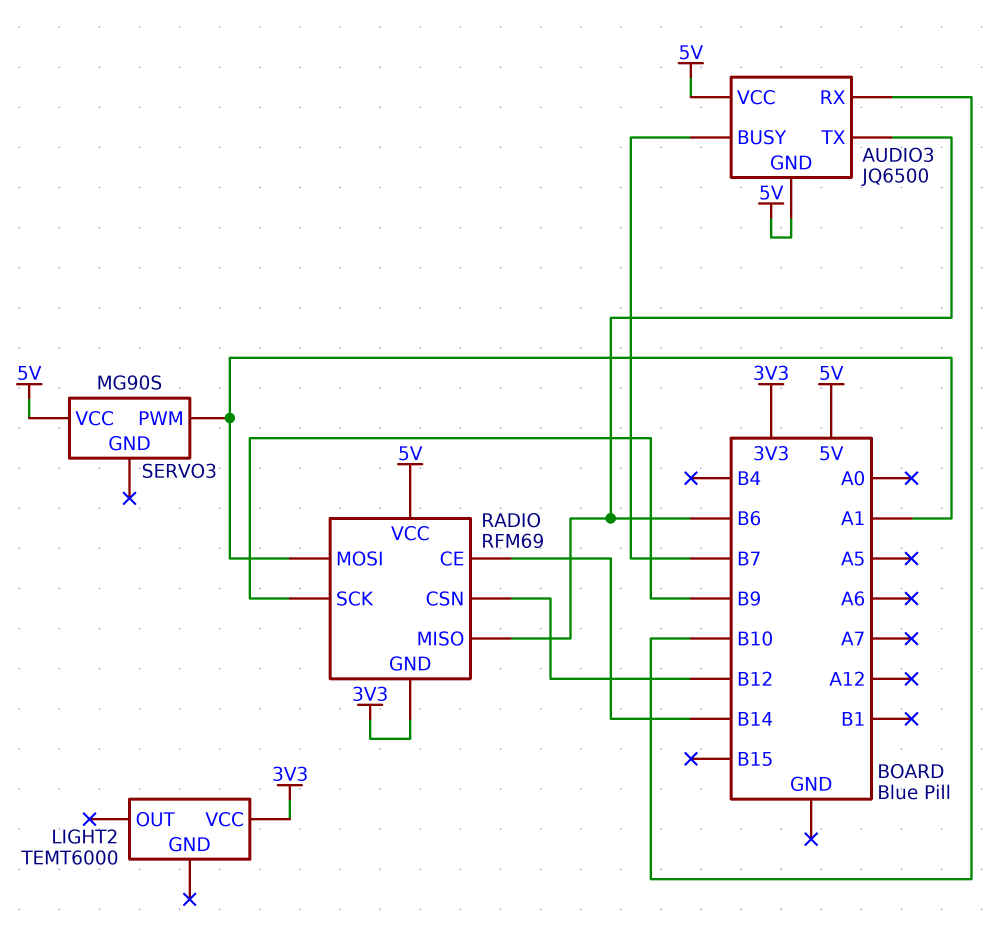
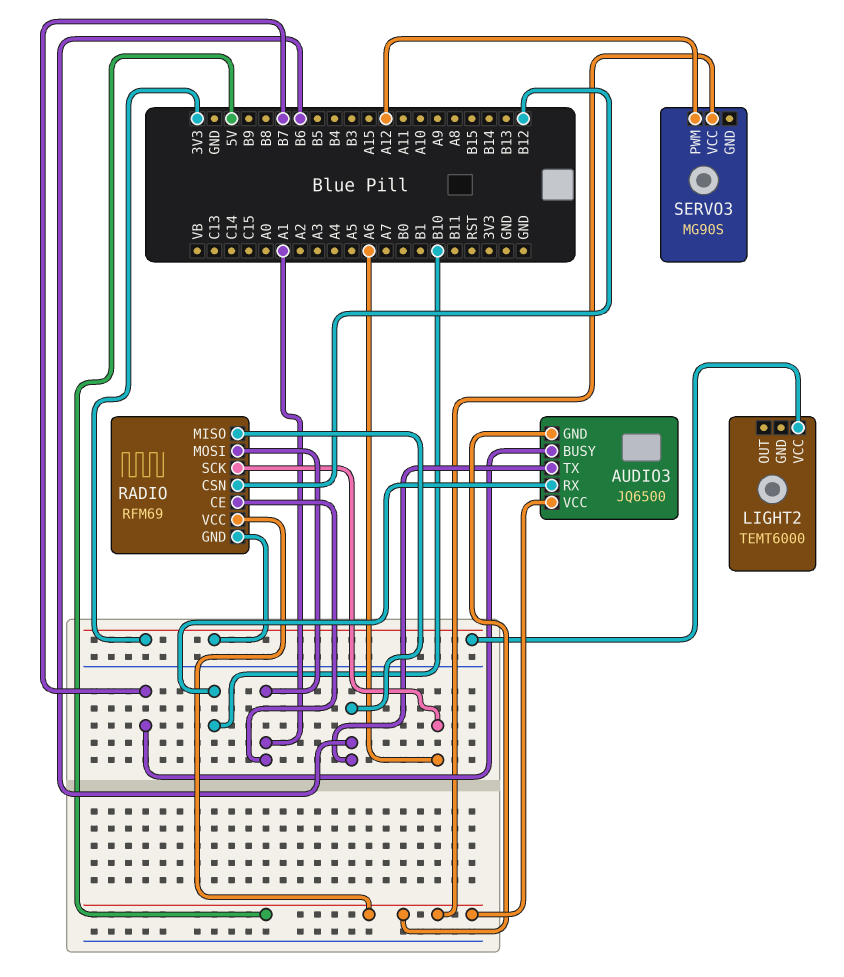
RADIO pin CE: B14 -> A1
RADIO pin SCK: B9 -> A6
SERVO3 pin PWM: A1 -> A12

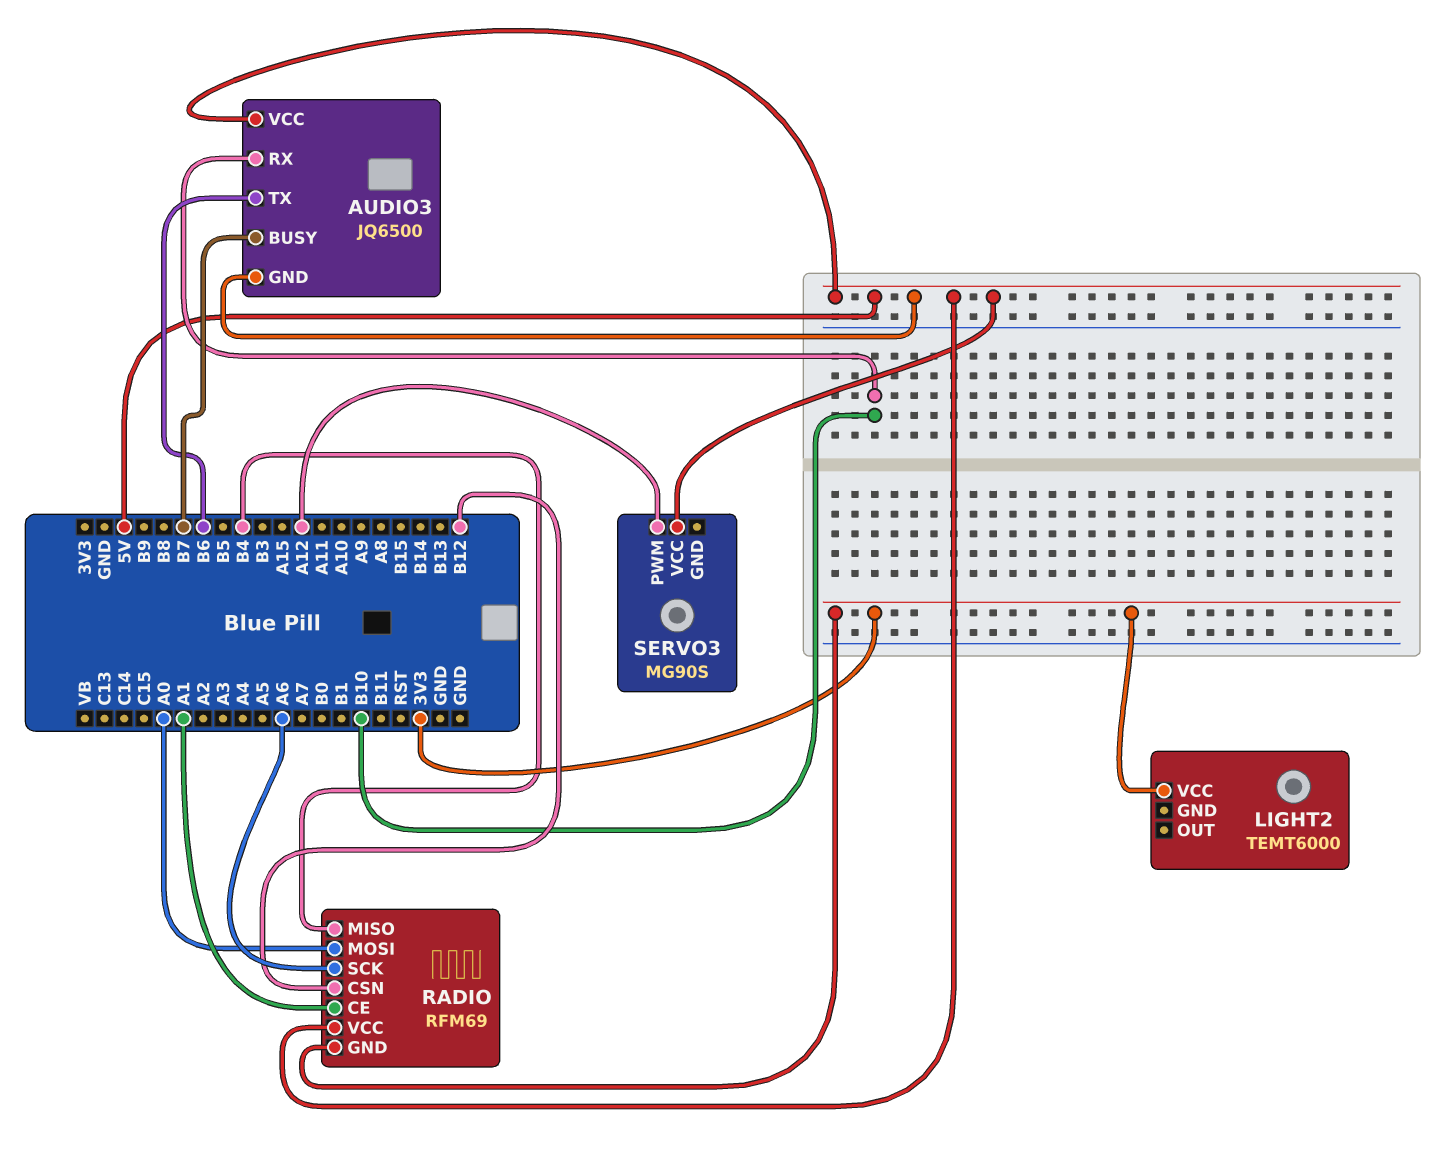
RADIO pin MISO: B6 -> B4
RADIO pin MOSI: A1 -> A0

